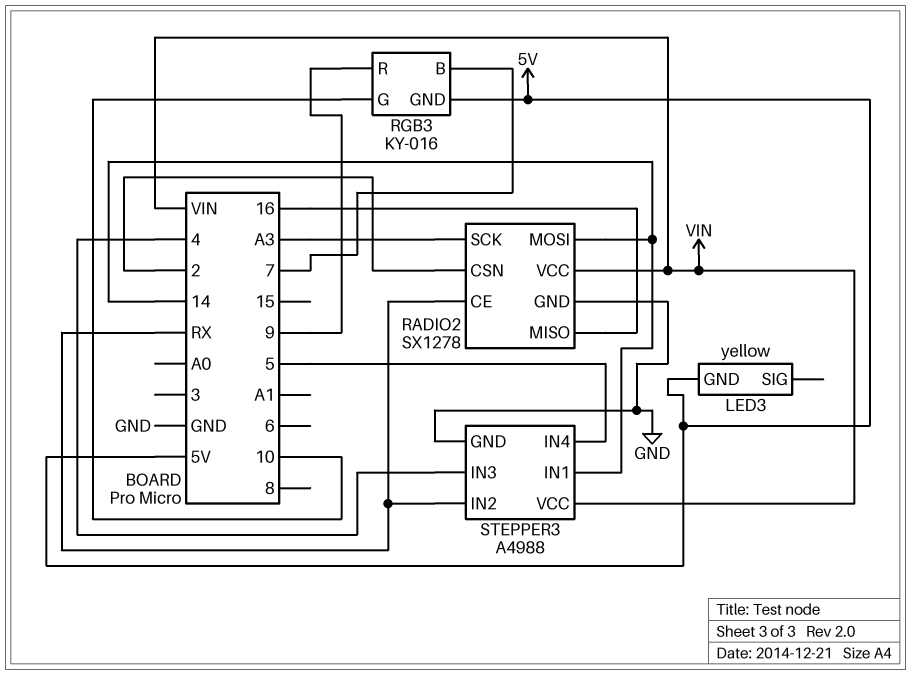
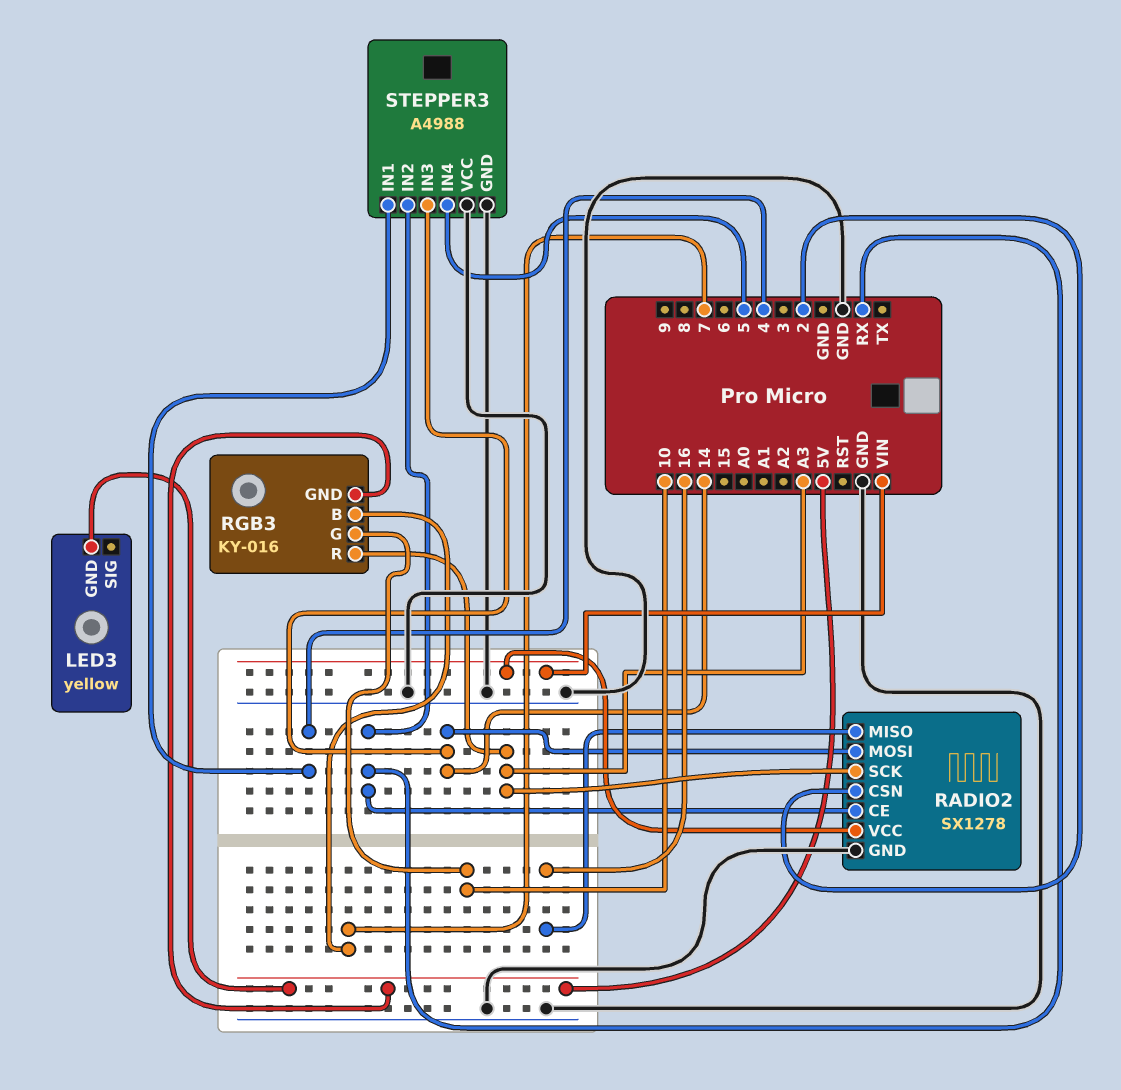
RGB3 pin R: 9 -> A3
STEPPER3 pin IN1: 14 -> 4
STEPPER3 pin IN3: 4 -> 14
STEPPER3 pin VCC: VIN -> GND

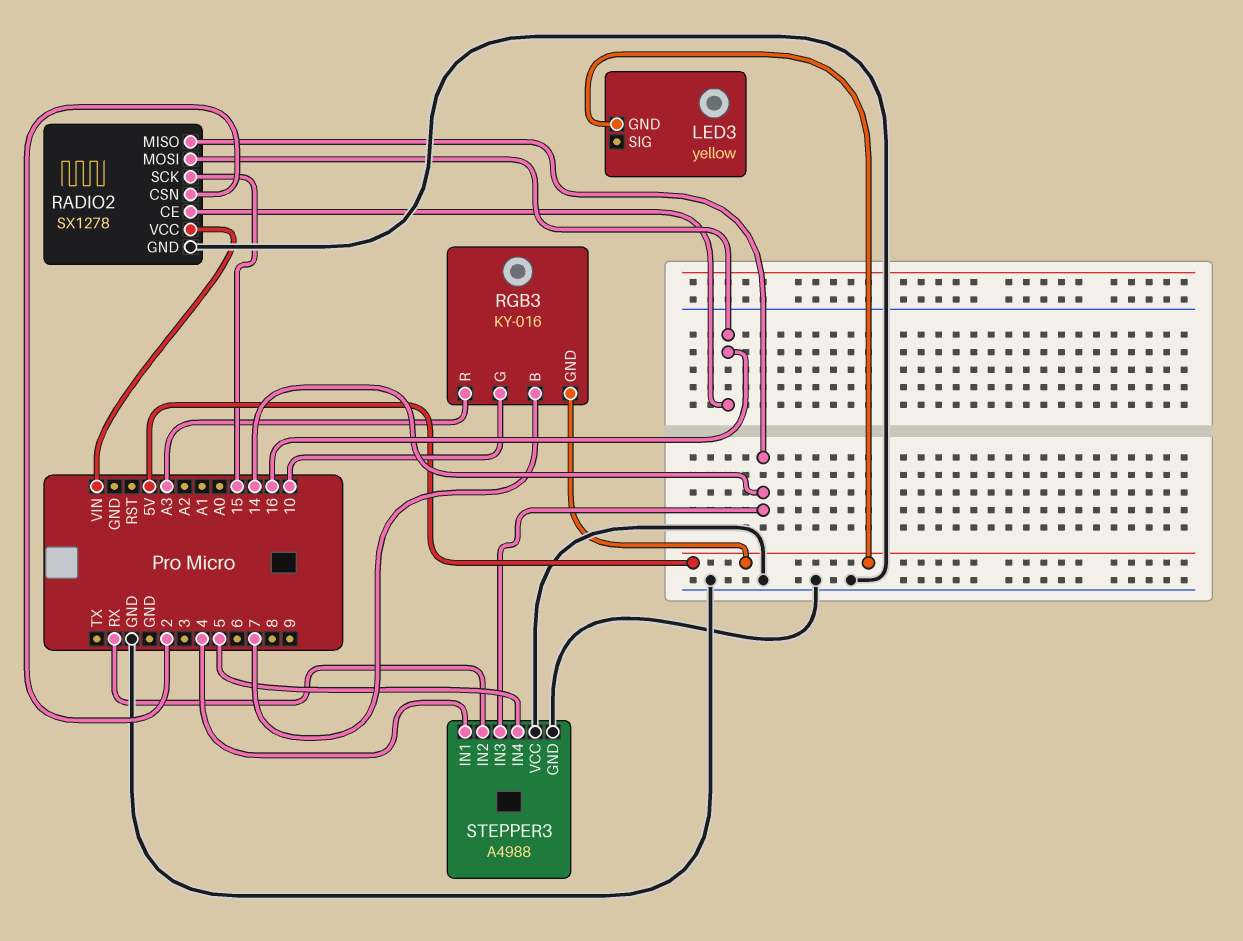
RADIO2 pin CE: RX -> 16
RADIO2 pin MISO: 16 -> 14
RADIO2 pin MOSI: 14 -> 16
RADIO2 pin SCK: A3 -> 15

